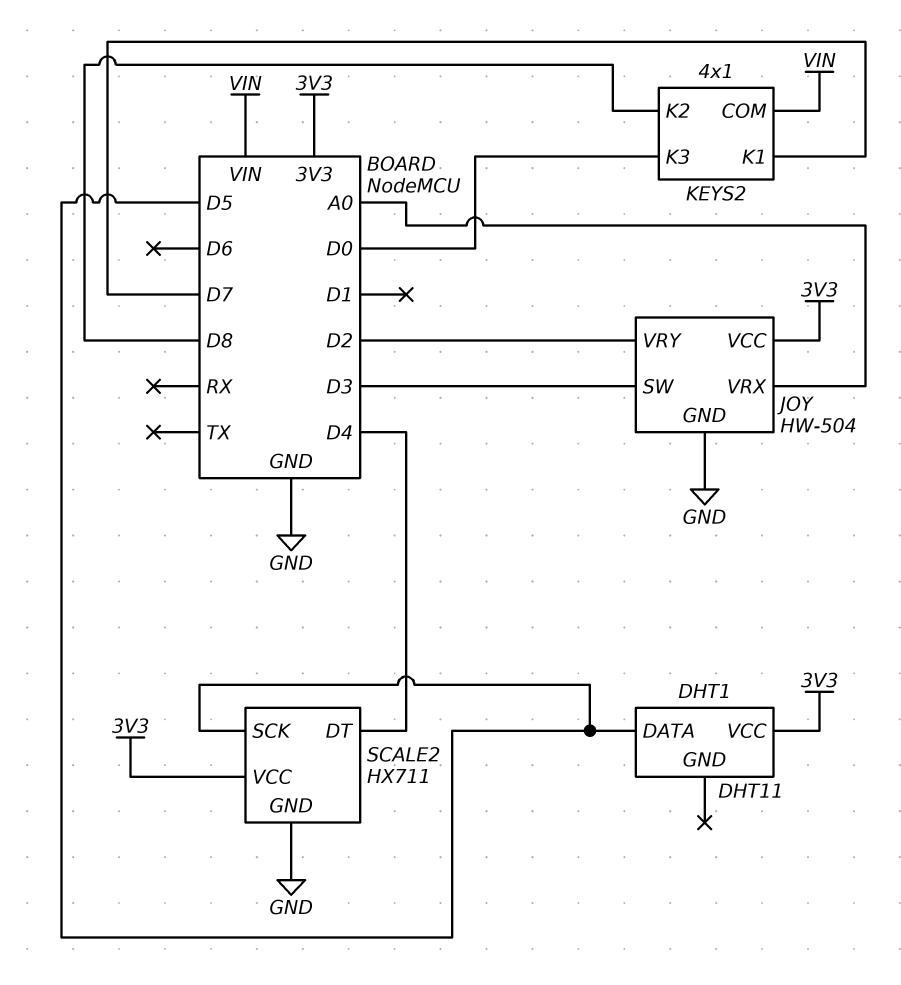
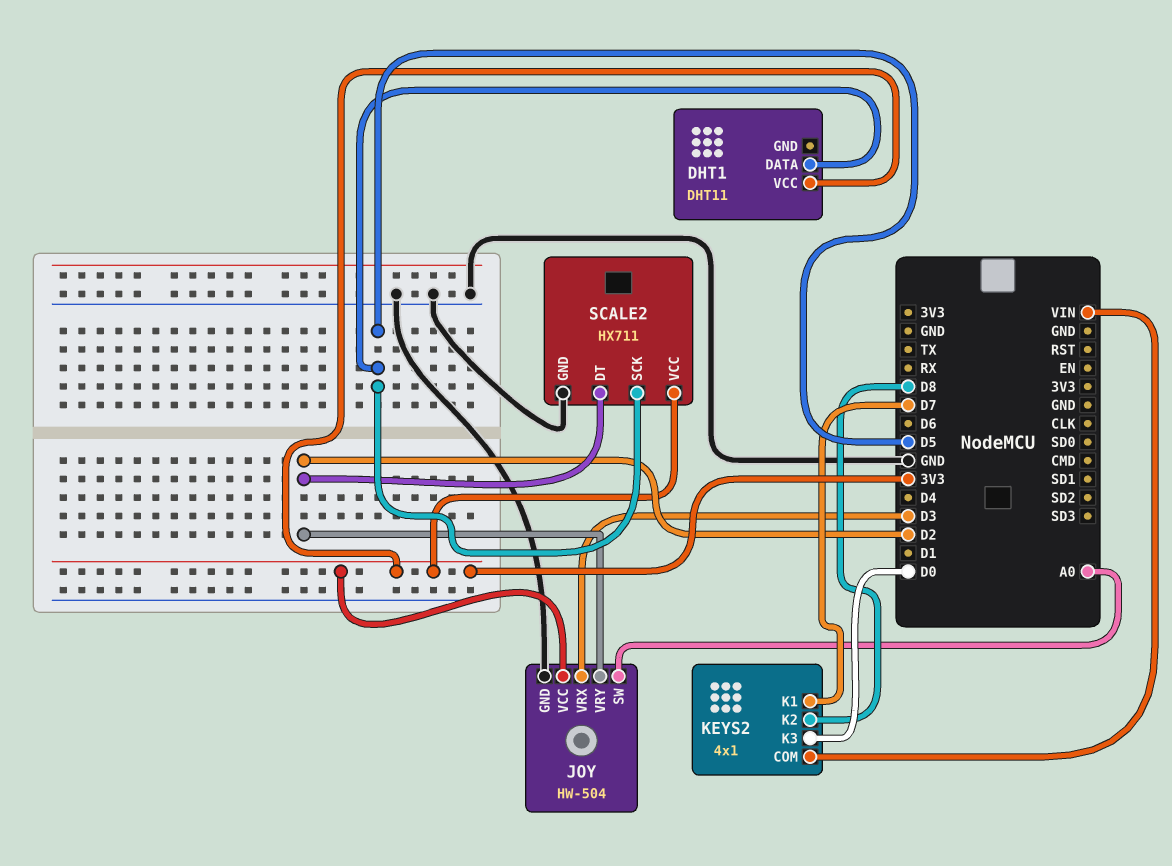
JOY pin SW: D3 -> A0
JOY pin VRX: A0 -> D3
SCALE2 pin DT: D4 -> D2

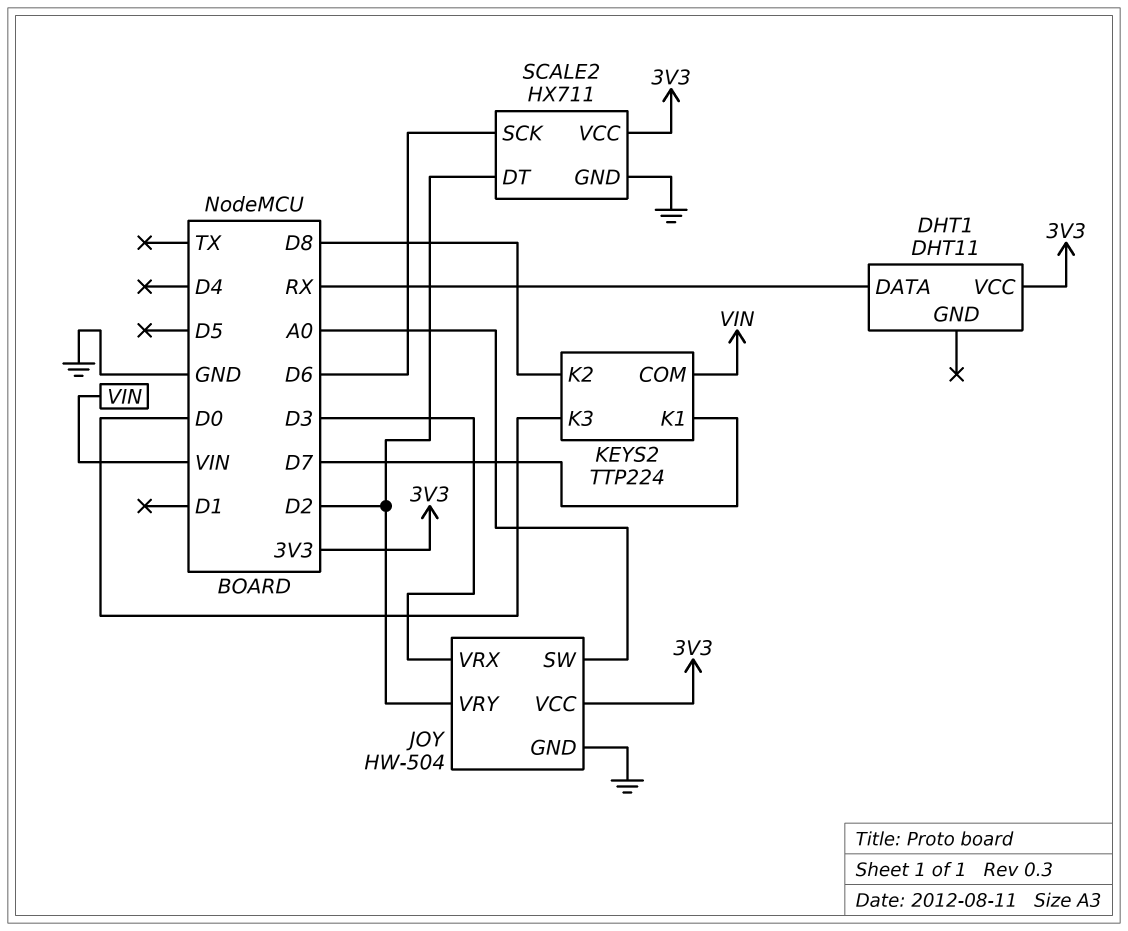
DHT1 pin DATA: D5 -> RX
KEYS2: 4x1 -> TTP224
SCALE2 pin SCK: D5 -> D6

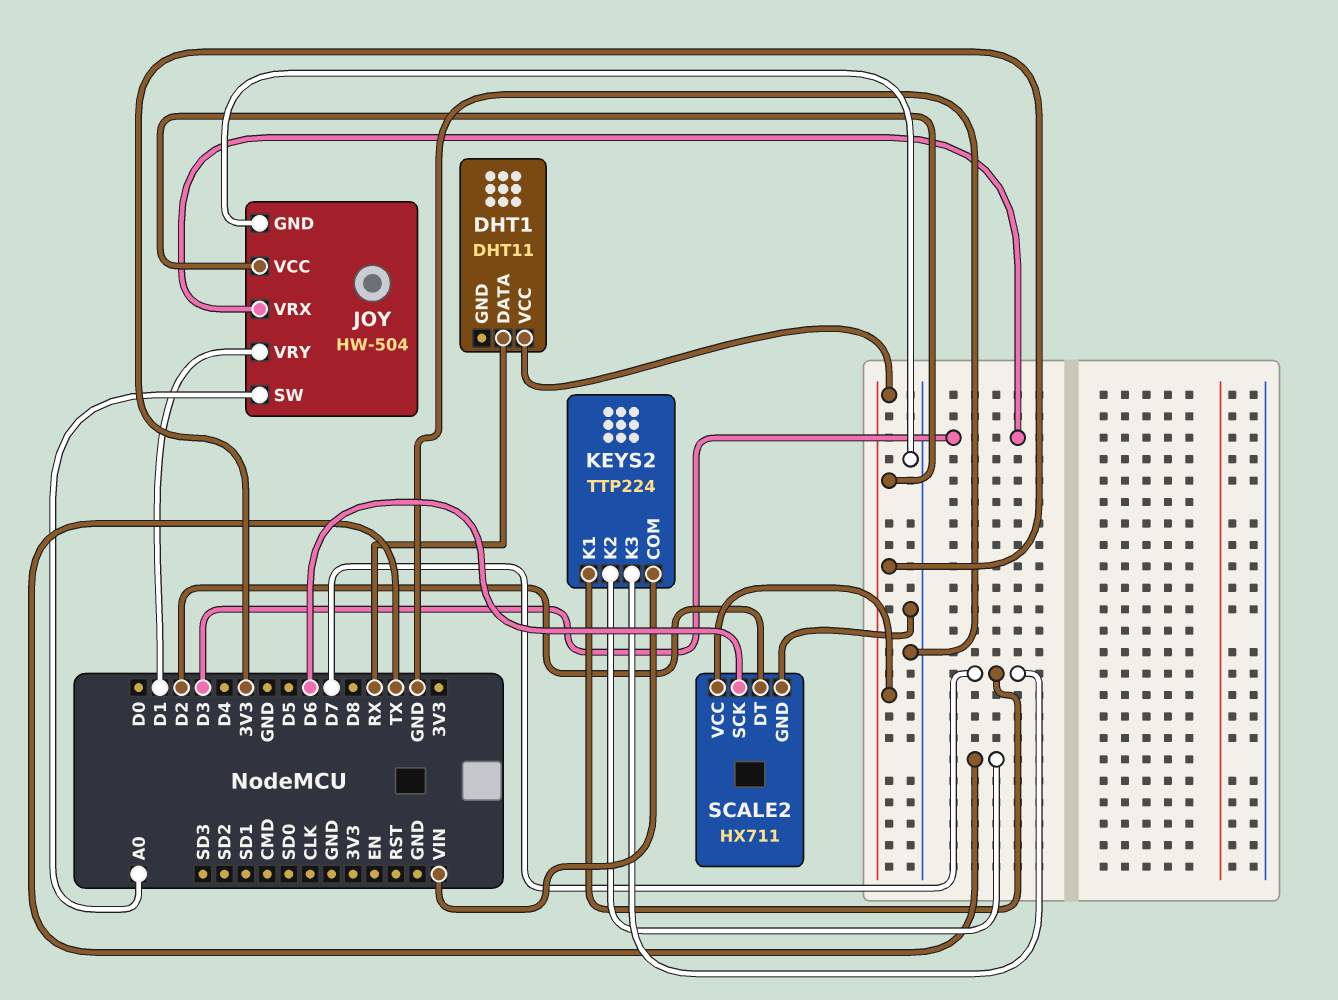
JOY pin VRY: D2 -> D1
KEYS2 pin K2: D8 -> TX
KEYS2 pin K3: D0 -> D7

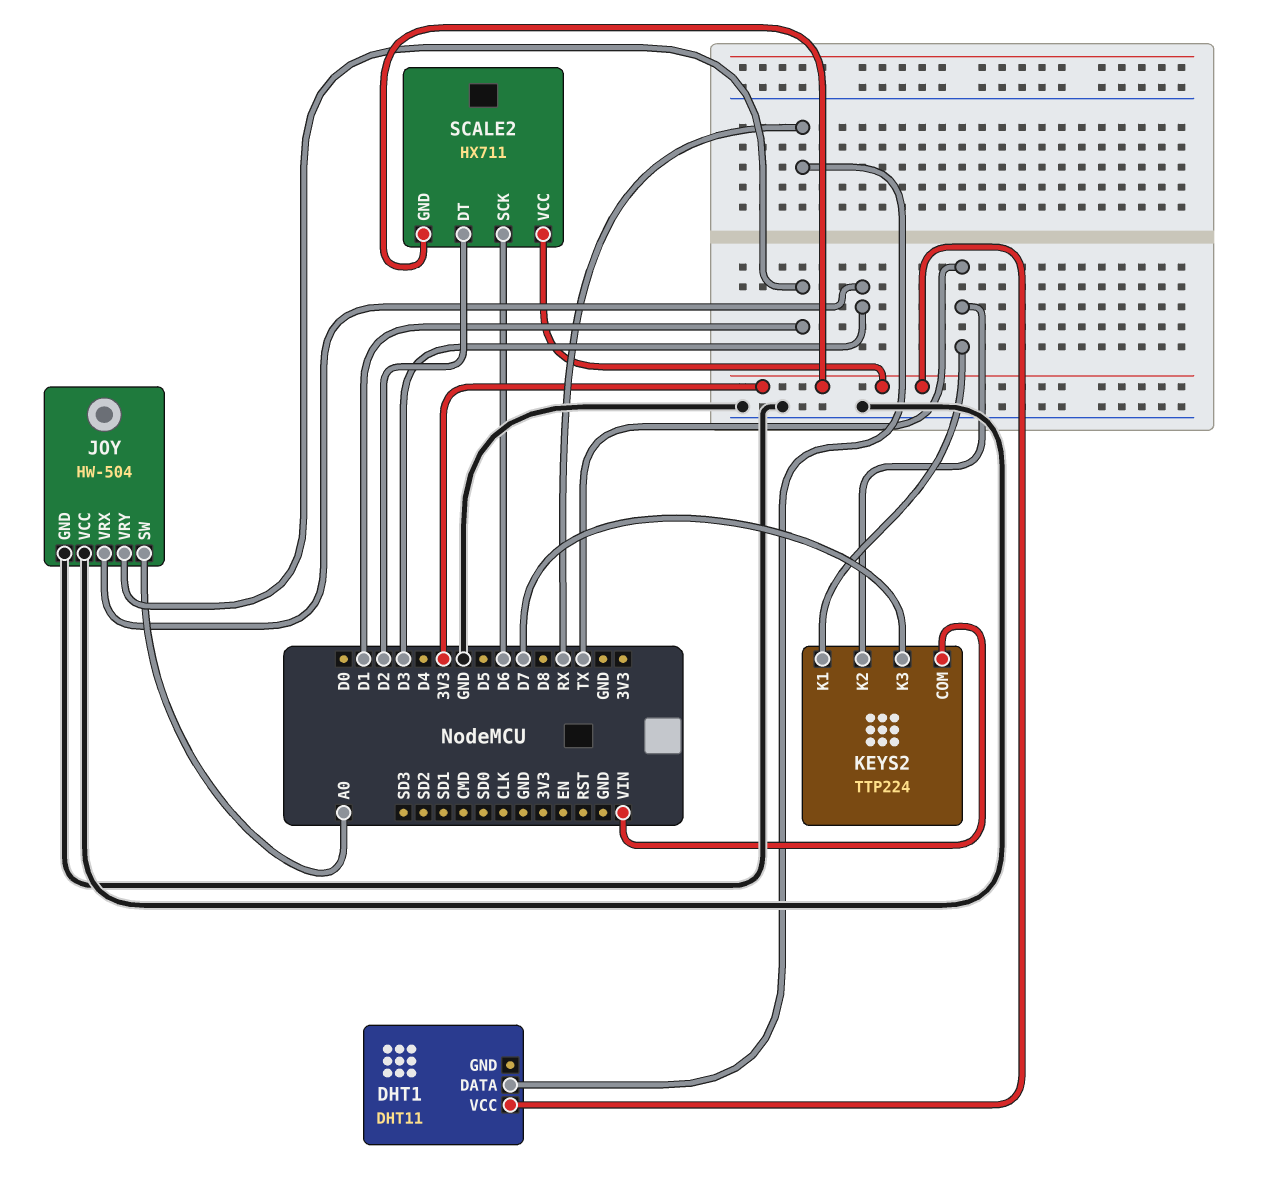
JOY pin VCC: 3V3 -> GND
KEYS2 pin K1: D7 -> TX
SCALE2 pin GND: GND -> 3V3

